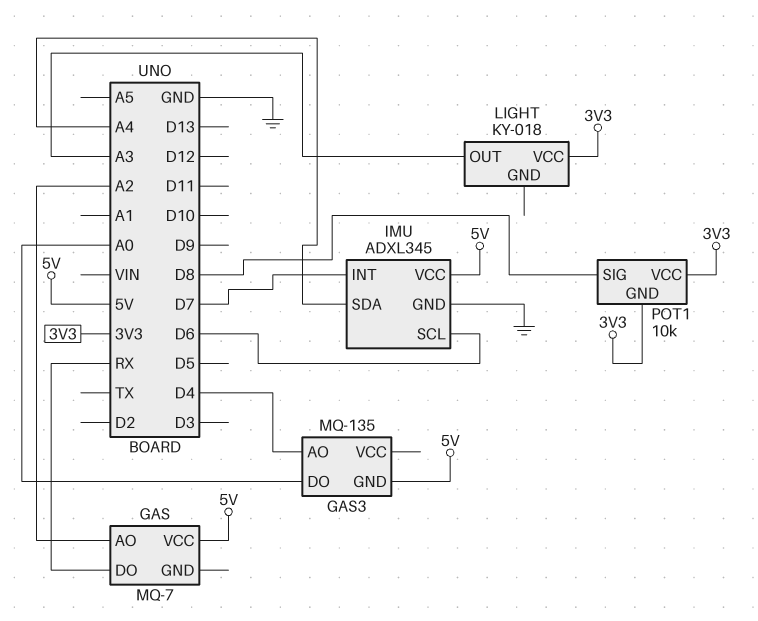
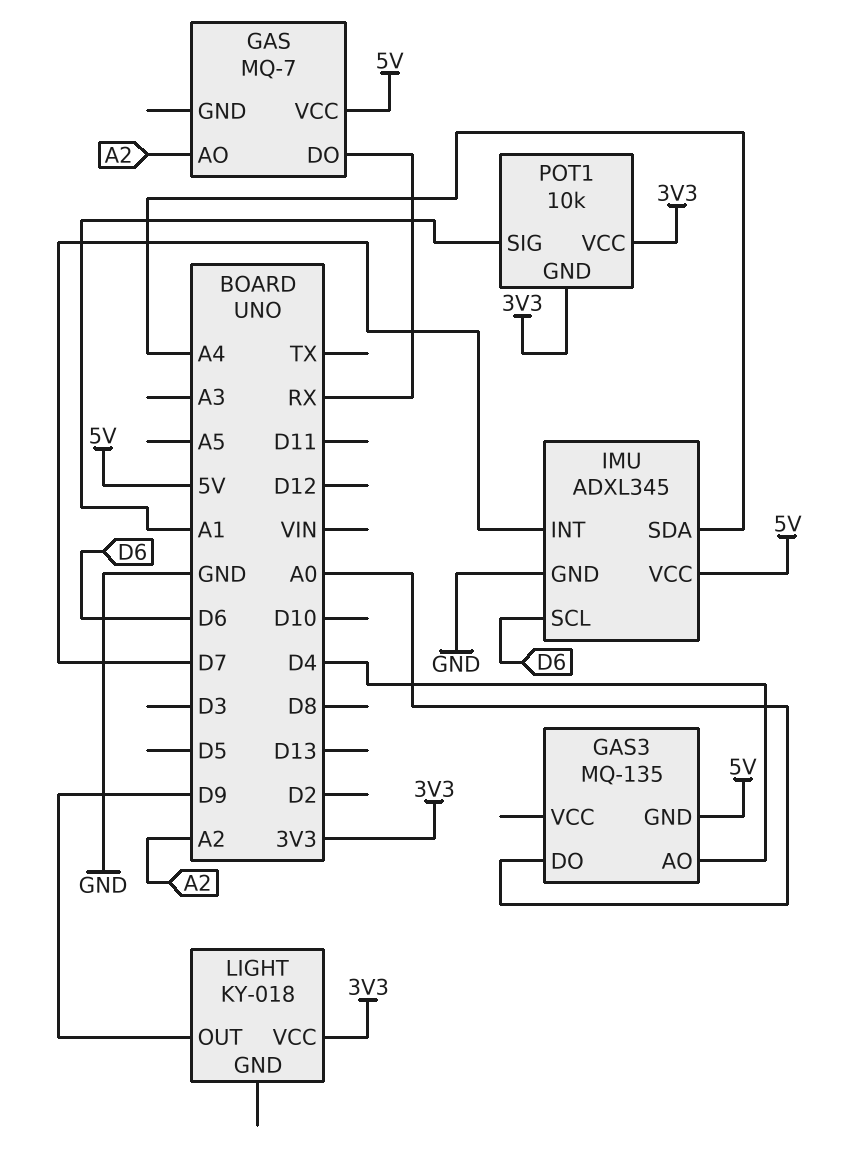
LIGHT pin OUT: A3 -> D9
POT1 pin SIG: D8 -> A1

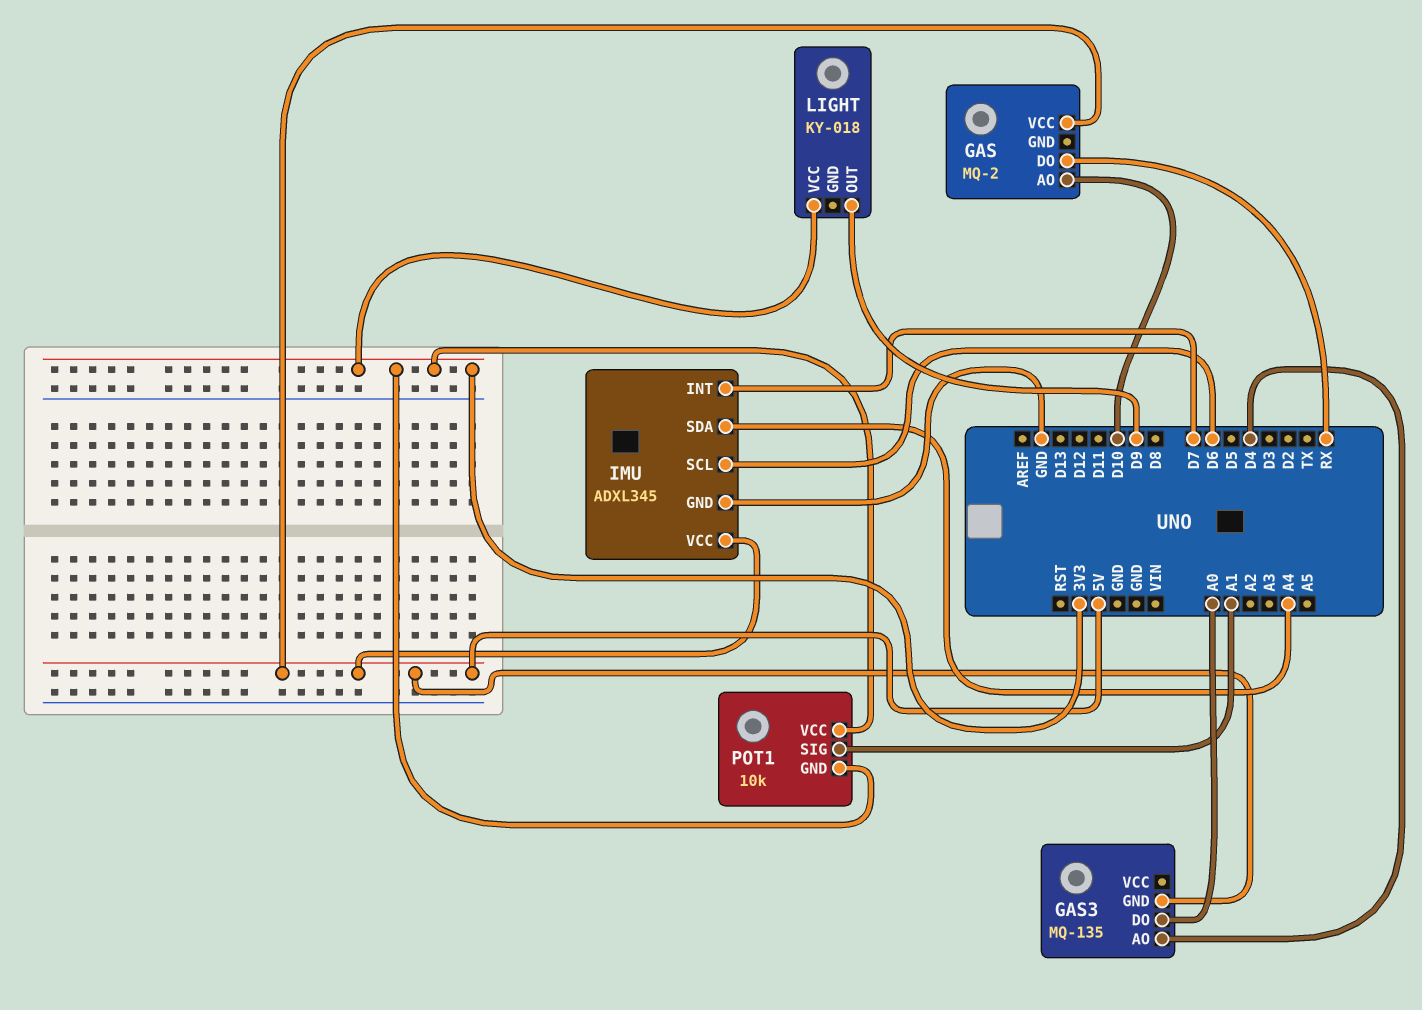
GAS: MQ-7 -> MQ-2
GAS pin AO: A2 -> D10

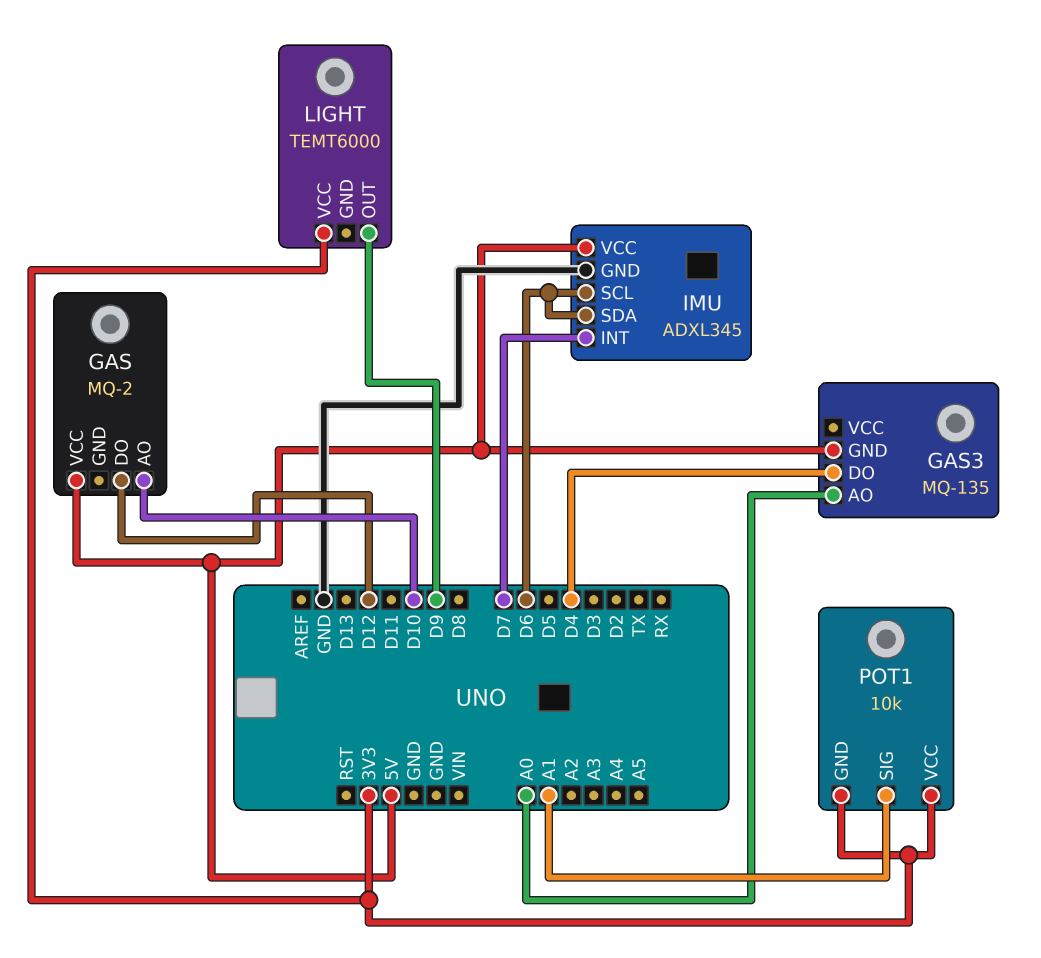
GAS pin DO: RX -> D12
GAS3 pin AO: D4 -> A0
GAS3 pin DO: A0 -> D4
IMU pin SDA: A4 -> D6
LIGHT: KY-018 -> TEMT6000

